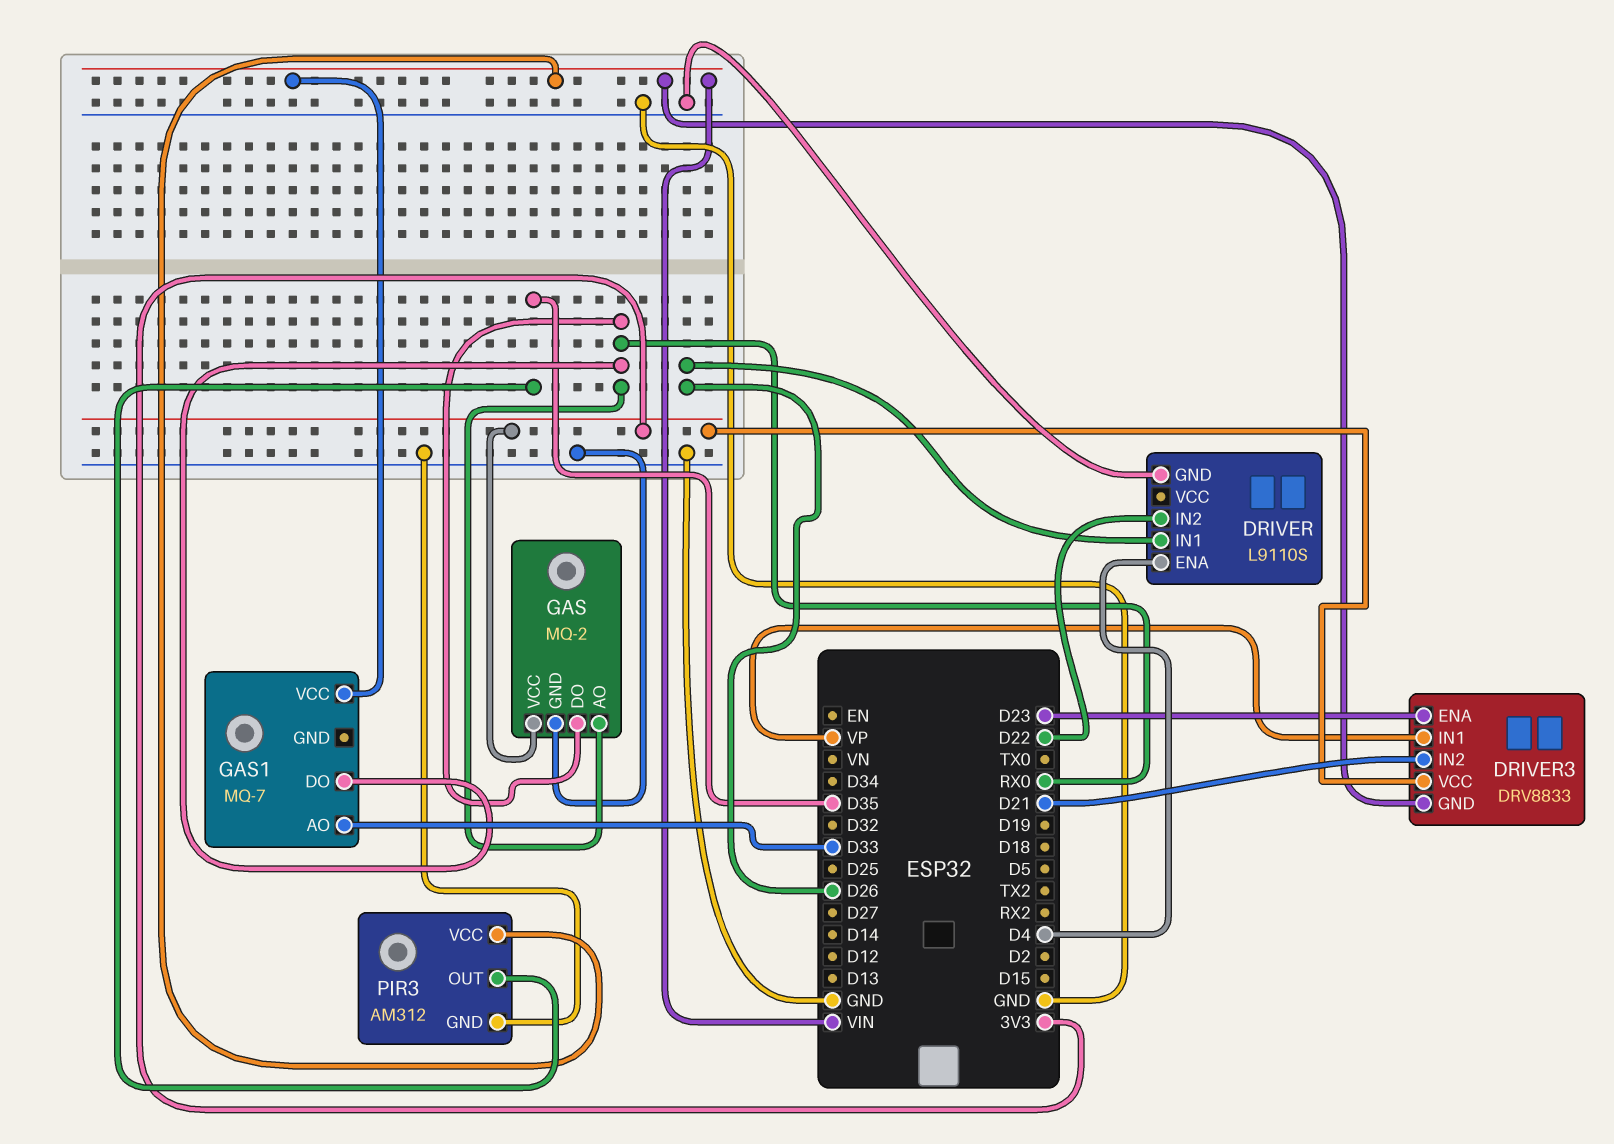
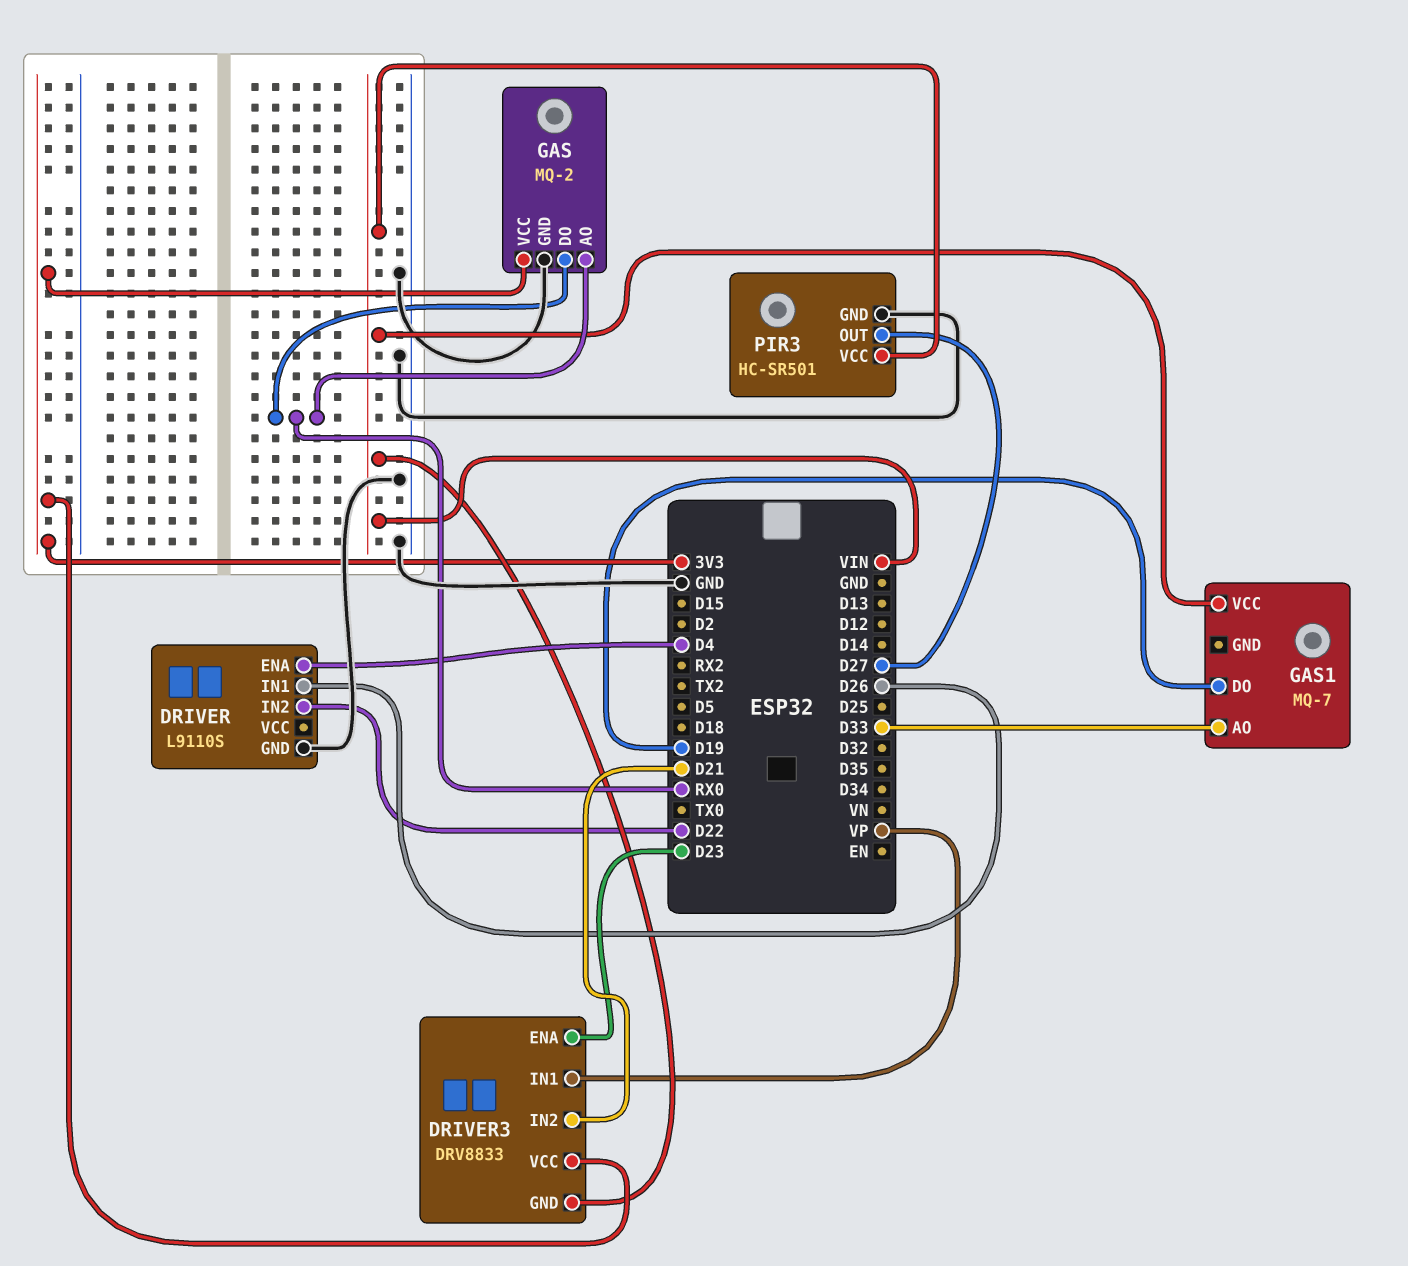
GAS1 pin DO: RX0 -> D19
PIR3: AM312 -> HC-SR501
PIR3 pin OUT: D35 -> D27

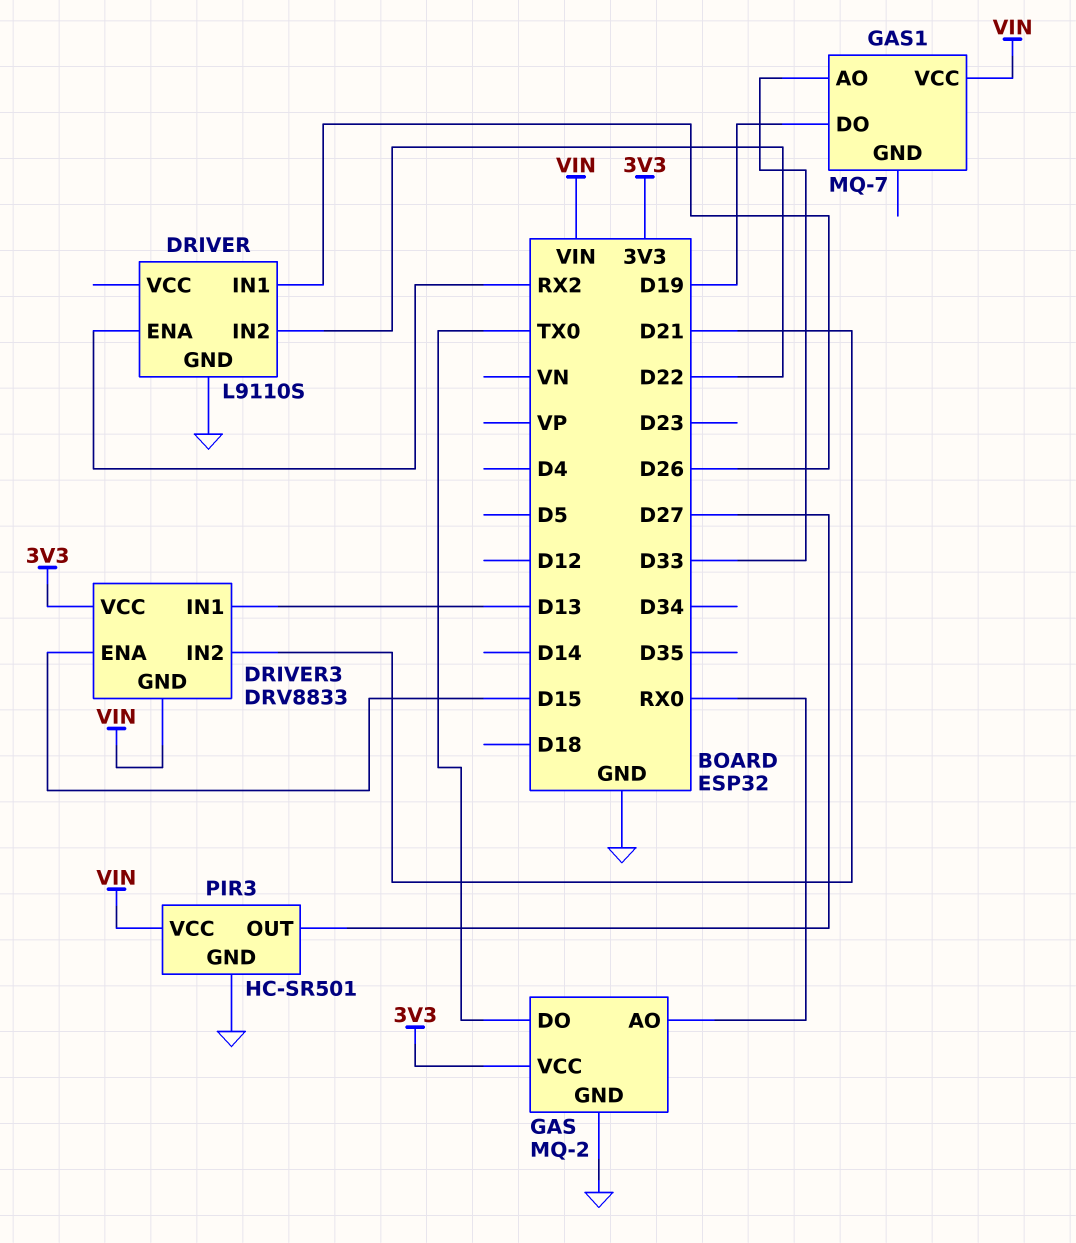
DRIVER pin ENA: D4 -> RX2
DRIVER3 pin ENA: D23 -> D15
DRIVER3 pin IN1: VP -> D13
GAS pin DO: RX0 -> TX0

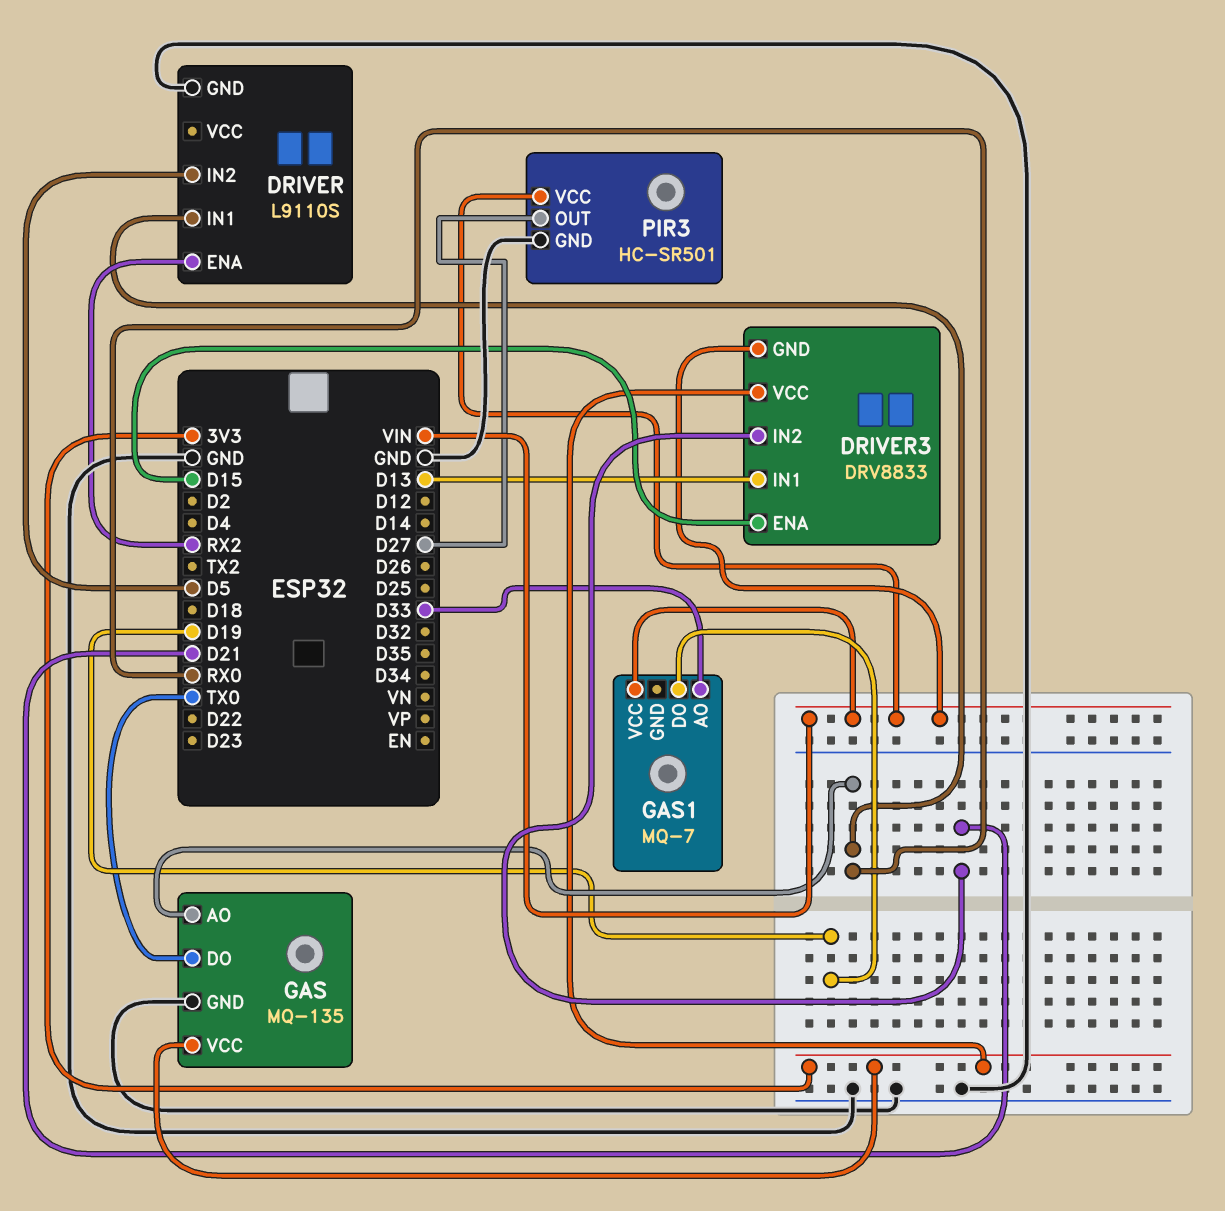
DRIVER pin IN1: D26 -> RX0
DRIVER pin IN2: D22 -> D5
GAS: MQ-2 -> MQ-135

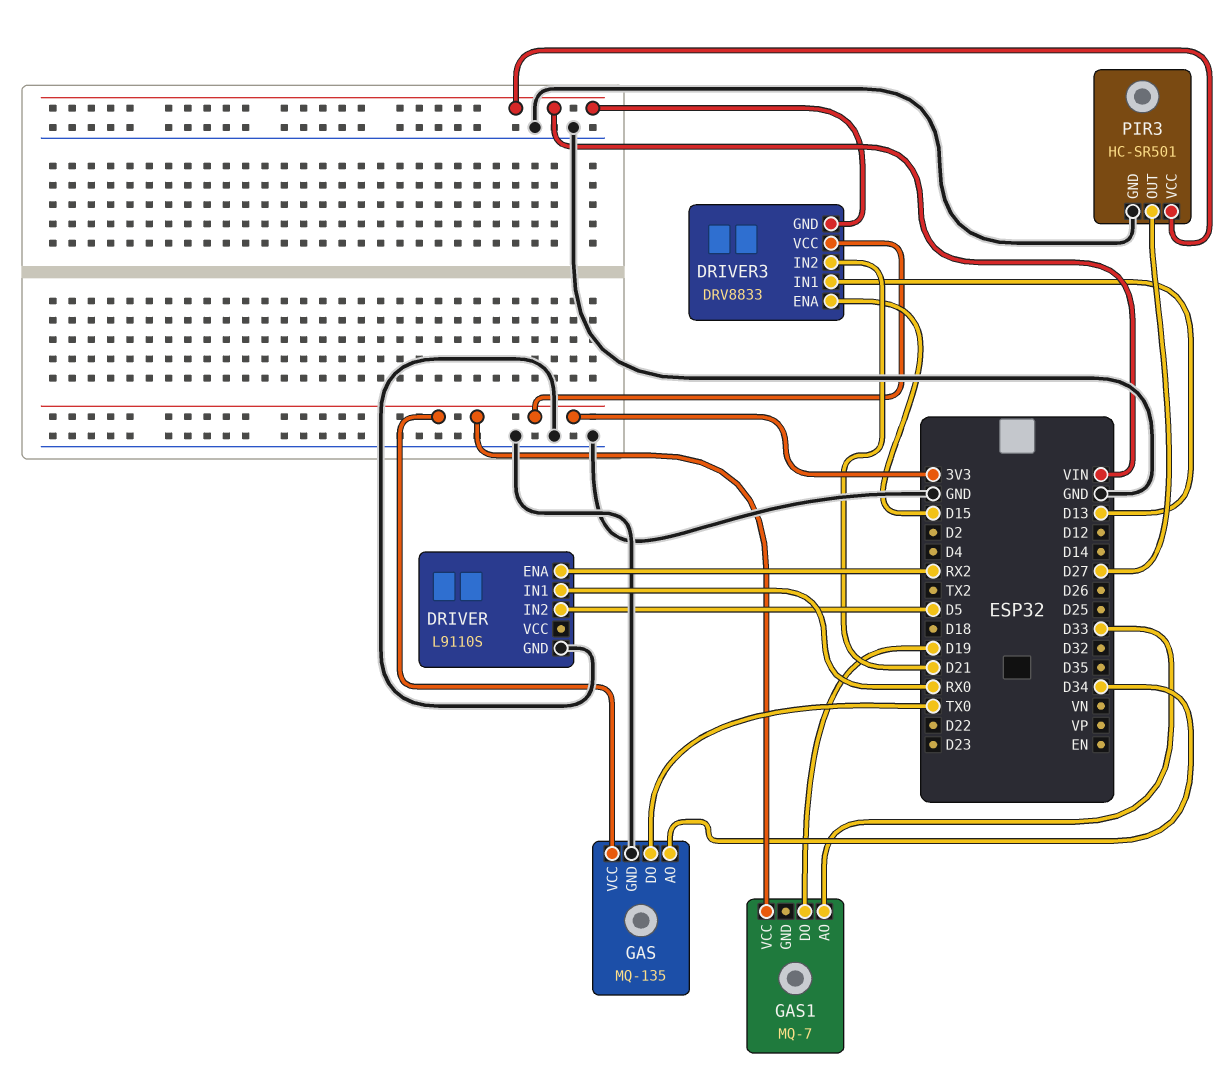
GAS pin AO: RX0 -> D34
GAS1 pin VCC: VIN -> 3V3

